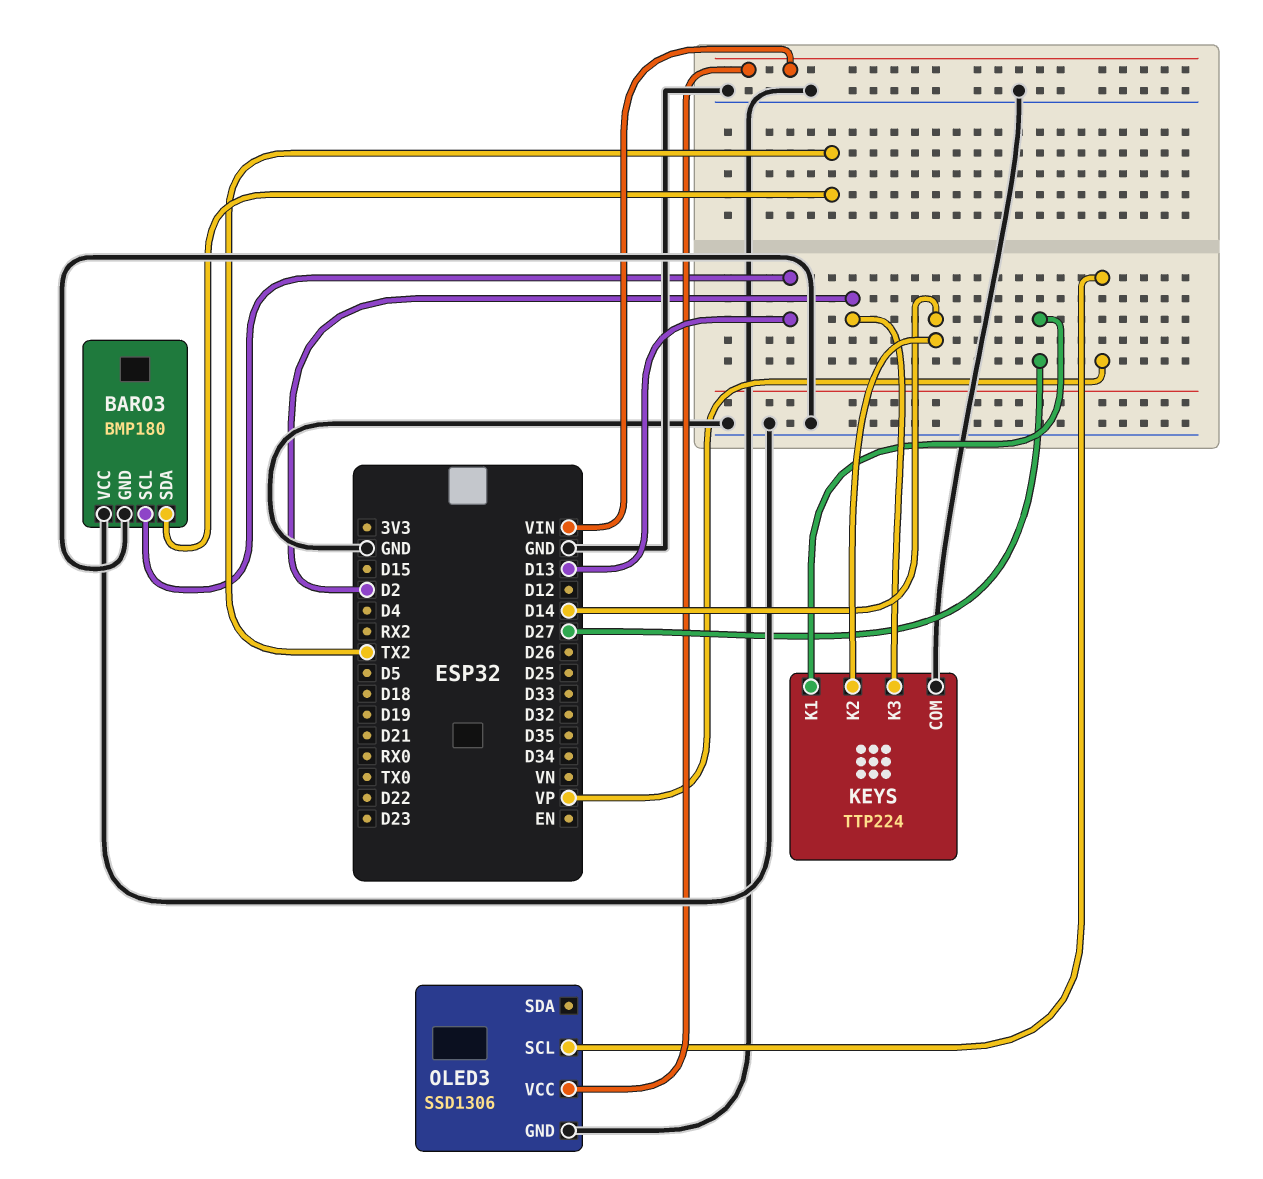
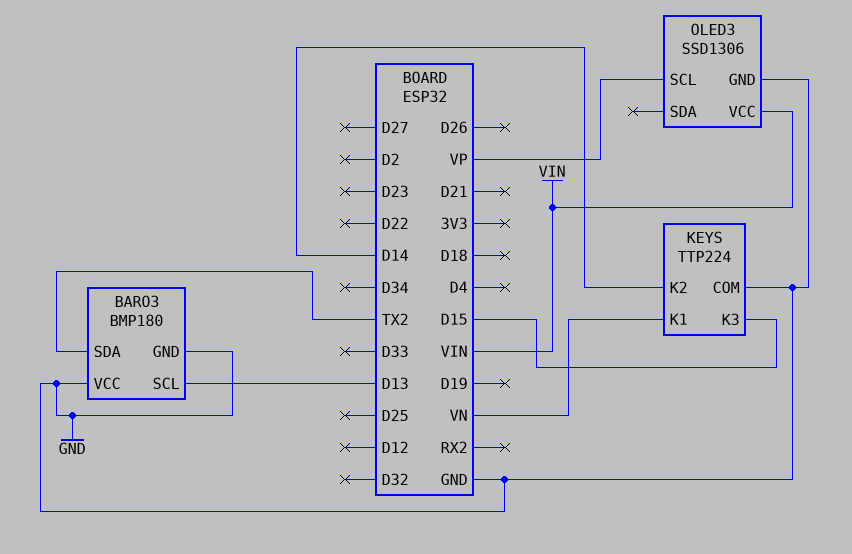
KEYS pin K1: D27 -> VN
KEYS pin K3: D2 -> D15

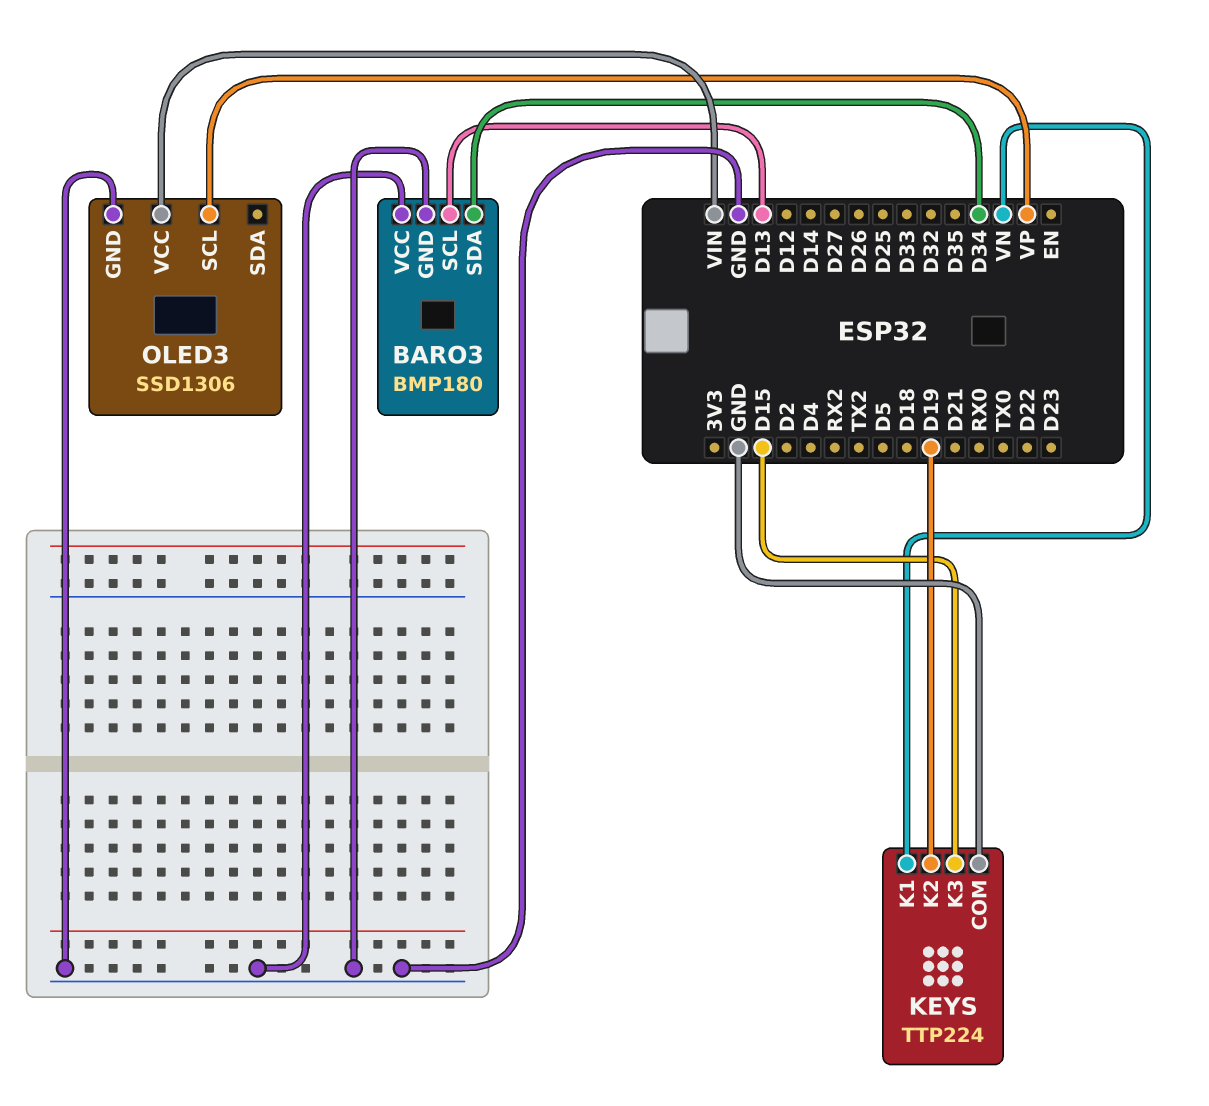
BARO3 pin SDA: TX2 -> D34
KEYS pin K2: D14 -> D19

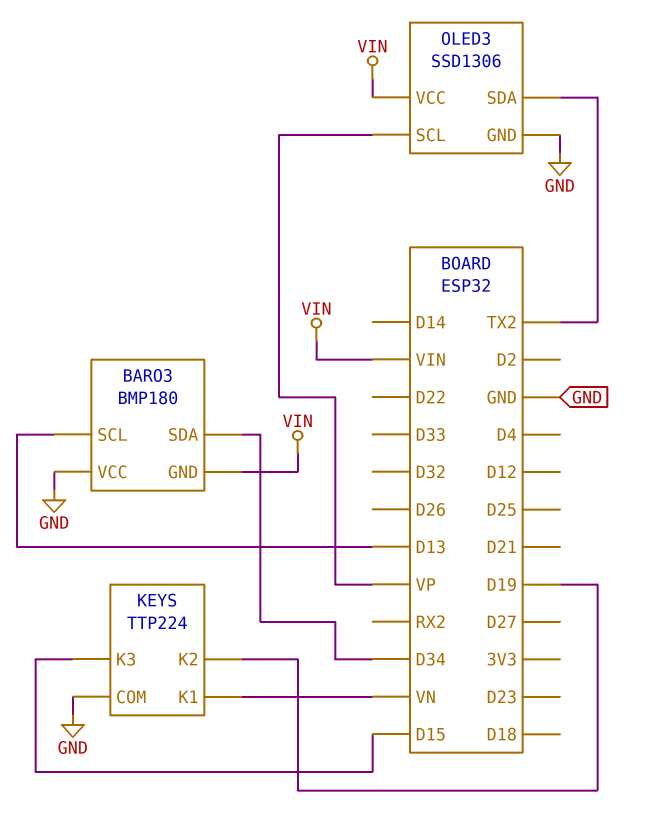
BARO3 pin GND: GND -> VIN
OLED3 pin SDA: none -> TX2

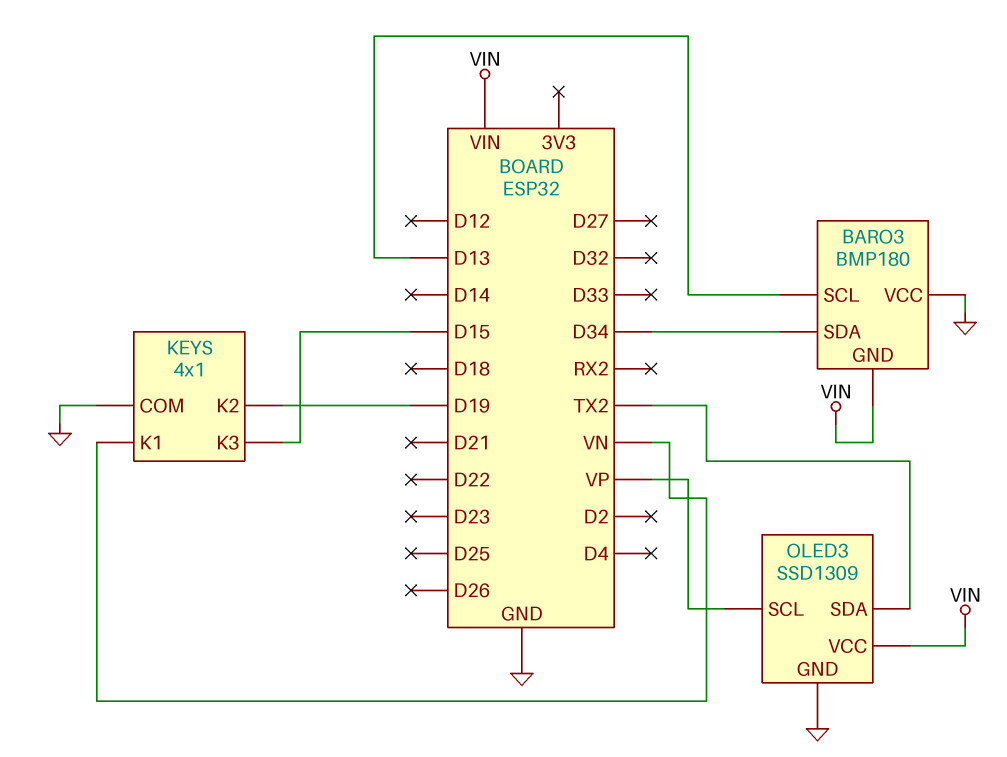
KEYS: TTP224 -> 4x1
OLED3: SSD1306 -> SSD1309

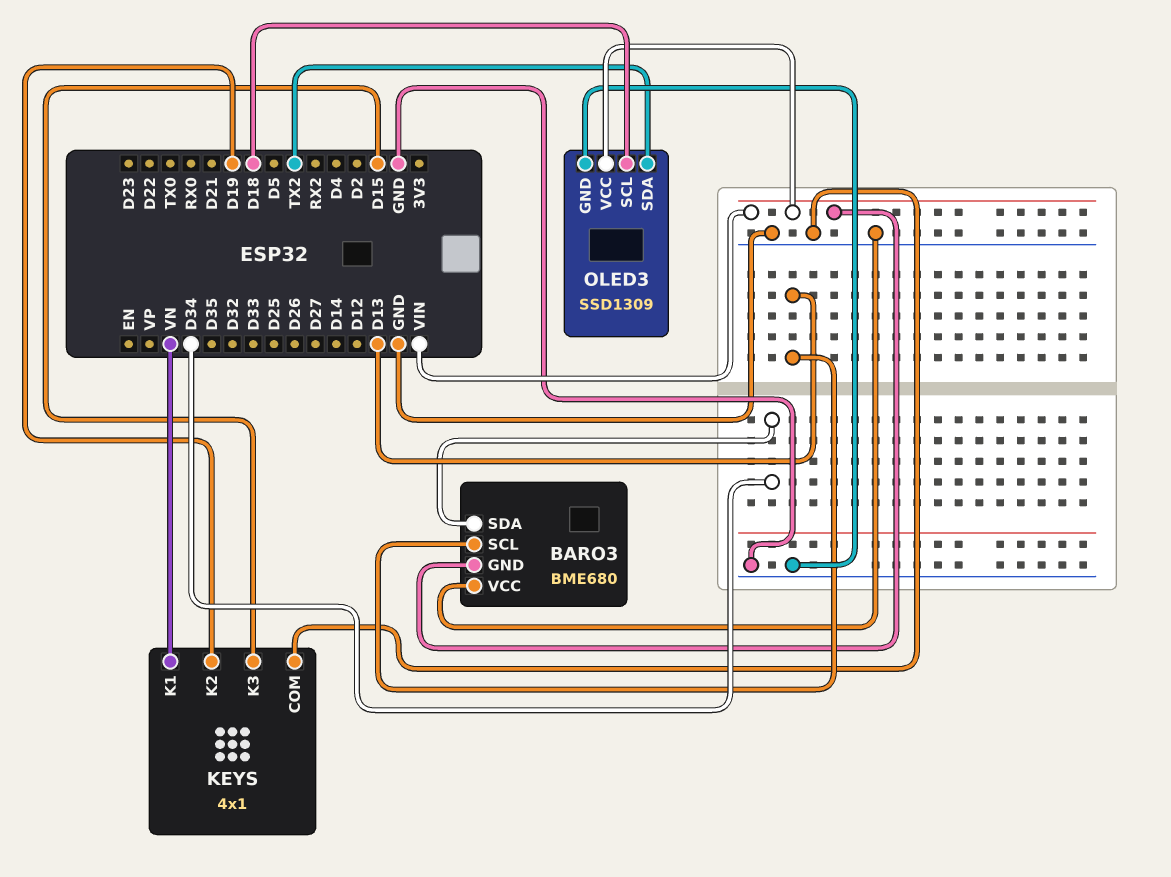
BARO3: BMP180 -> BME680
OLED3 pin SCL: VP -> D18

